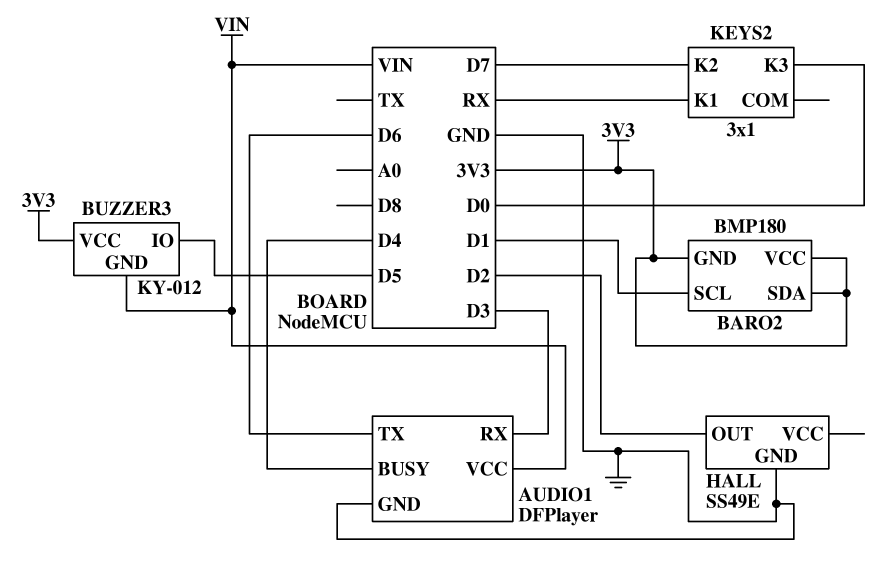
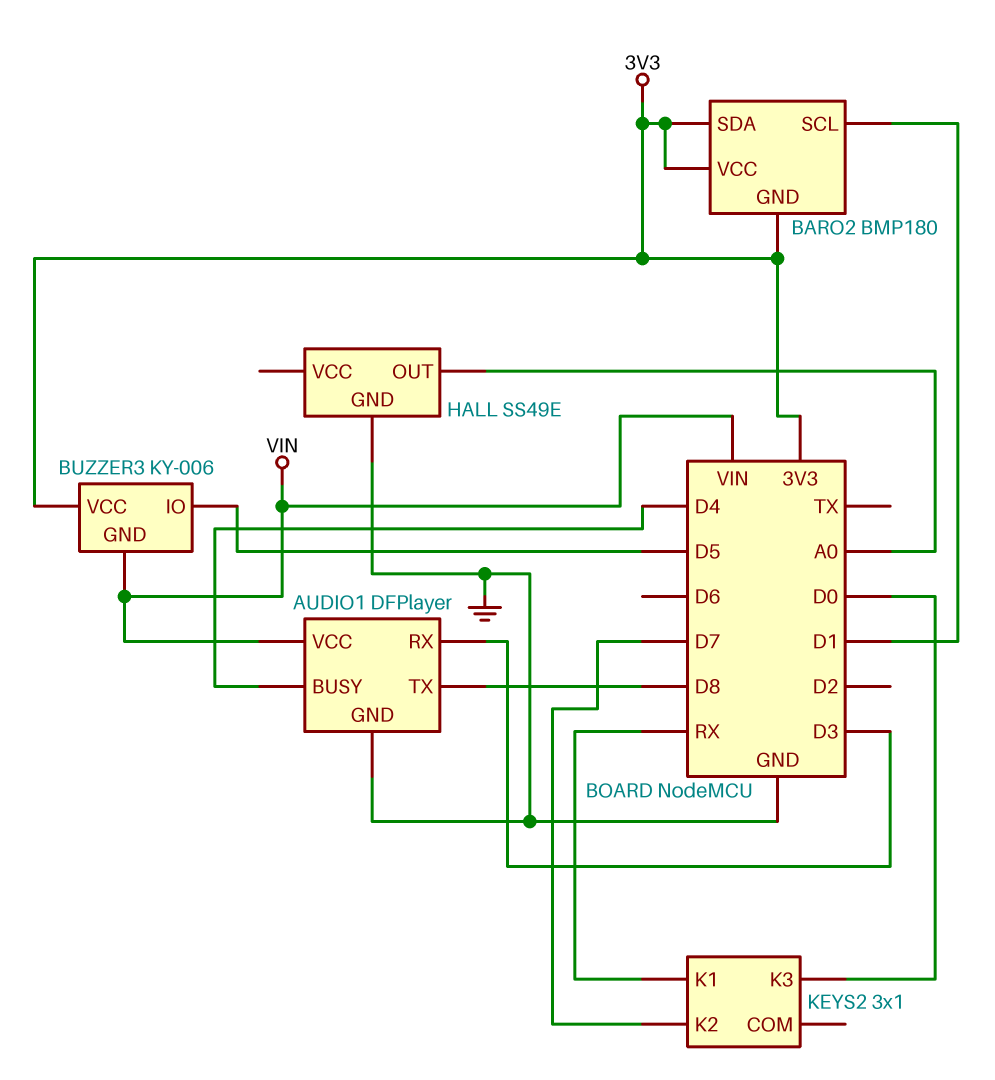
AUDIO1 pin TX: D6 -> D8
BUZZER3: KY-012 -> KY-006
HALL pin OUT: D2 -> A0

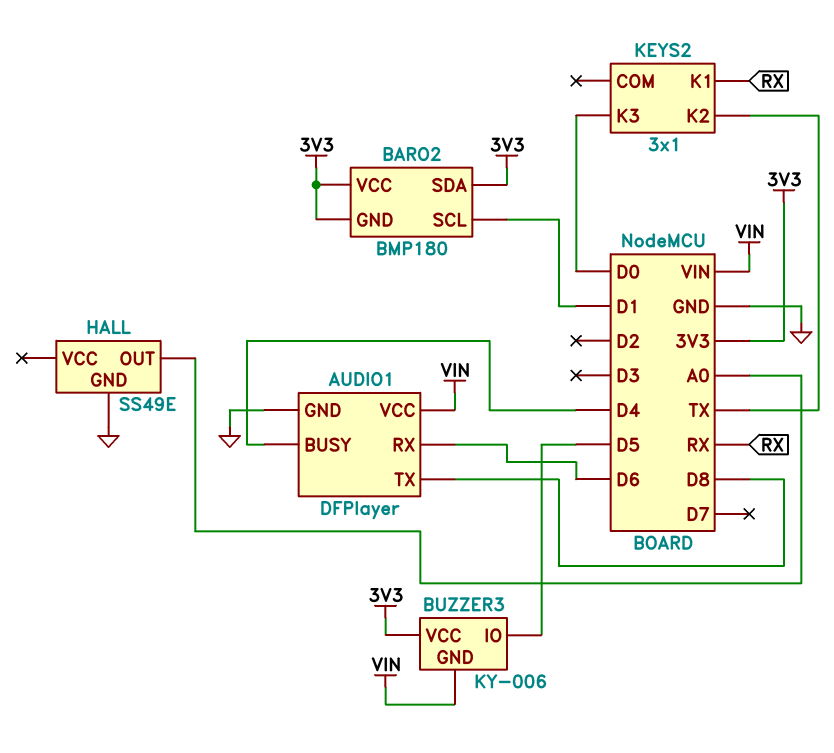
AUDIO1 pin RX: D3 -> D6
KEYS2 pin K2: D7 -> TX

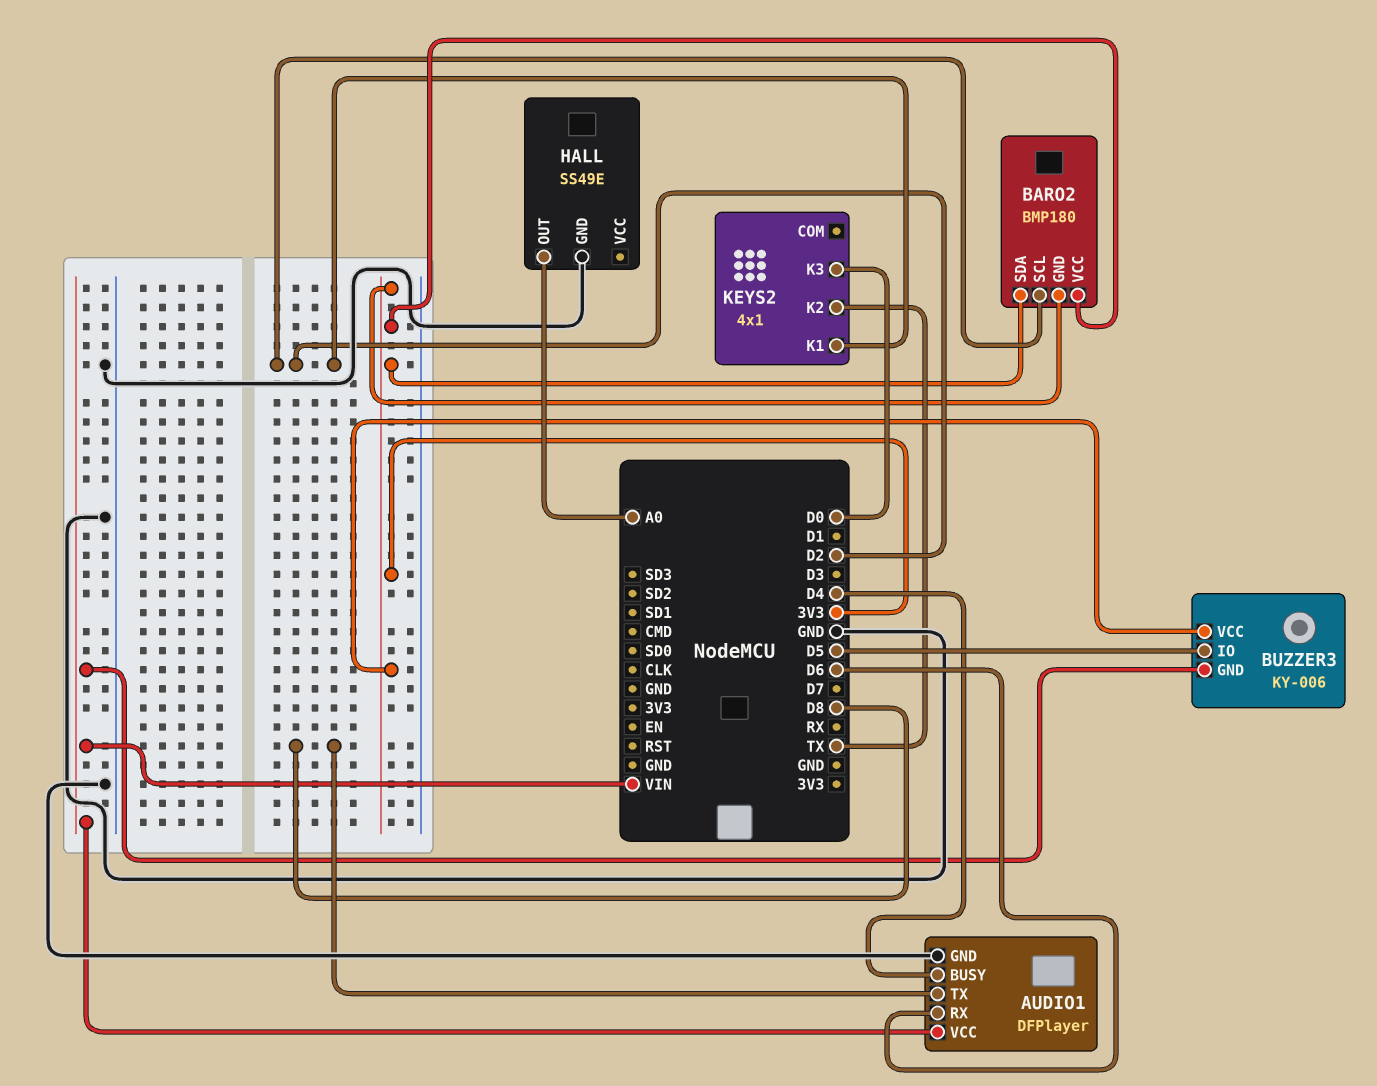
BARO2 pin SCL: D1 -> D2
KEYS2: 3x1 -> 4x1
KEYS2 pin K1: RX -> D2

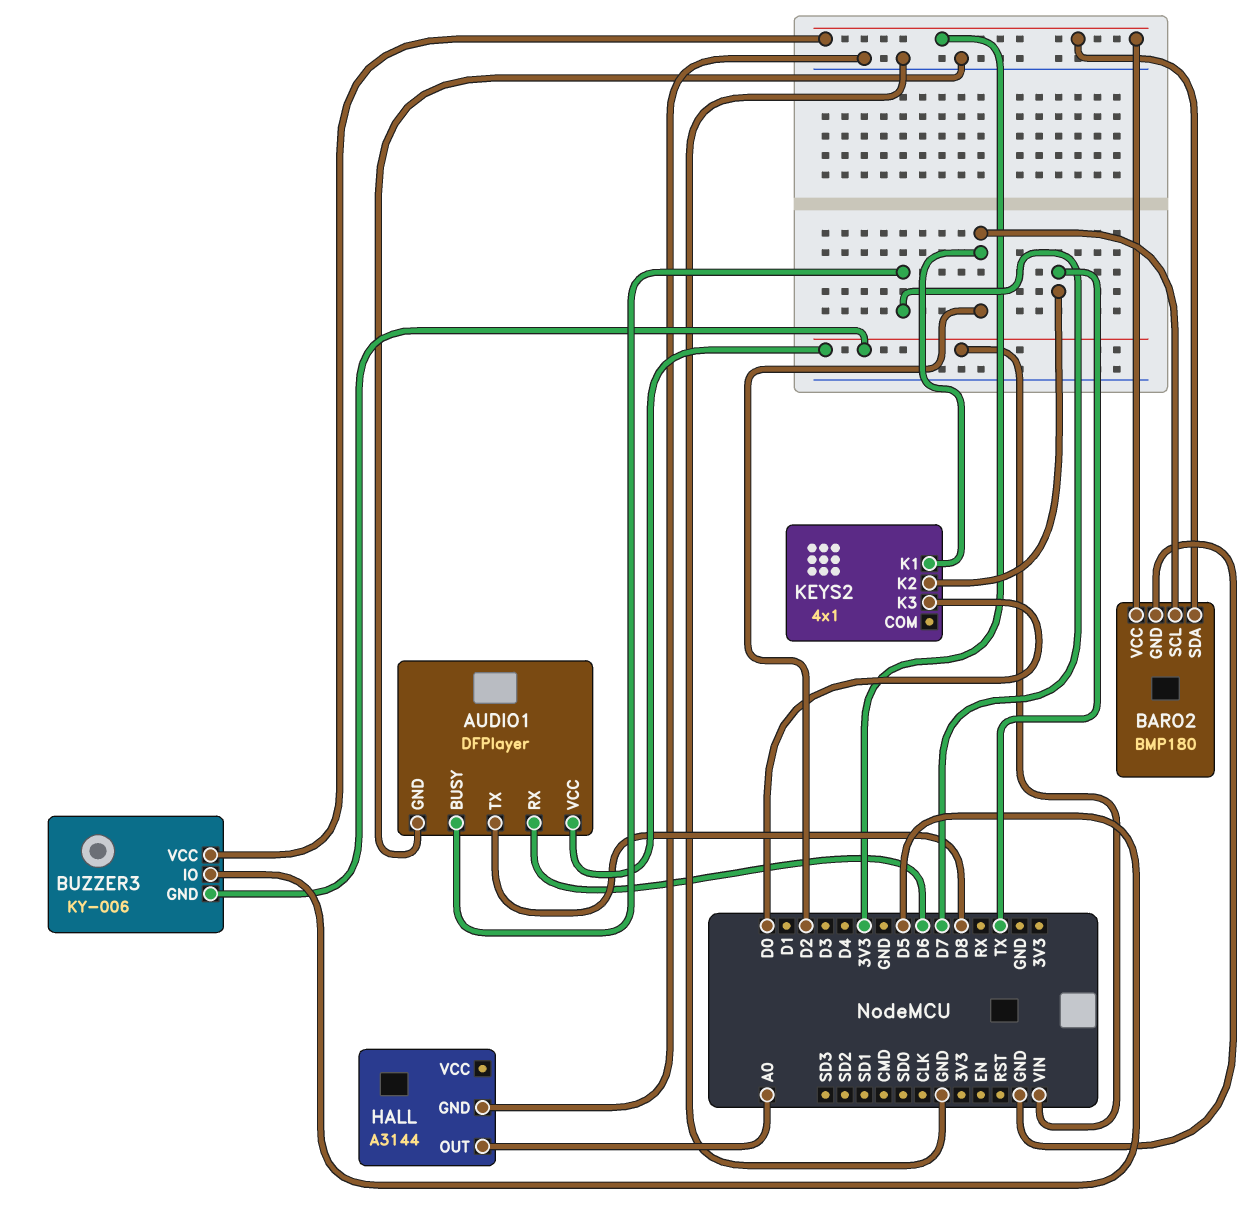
AUDIO1 pin BUSY: D4 -> D7
BARO2 pin GND: 3V3 -> GND
HALL: SS49E -> A3144

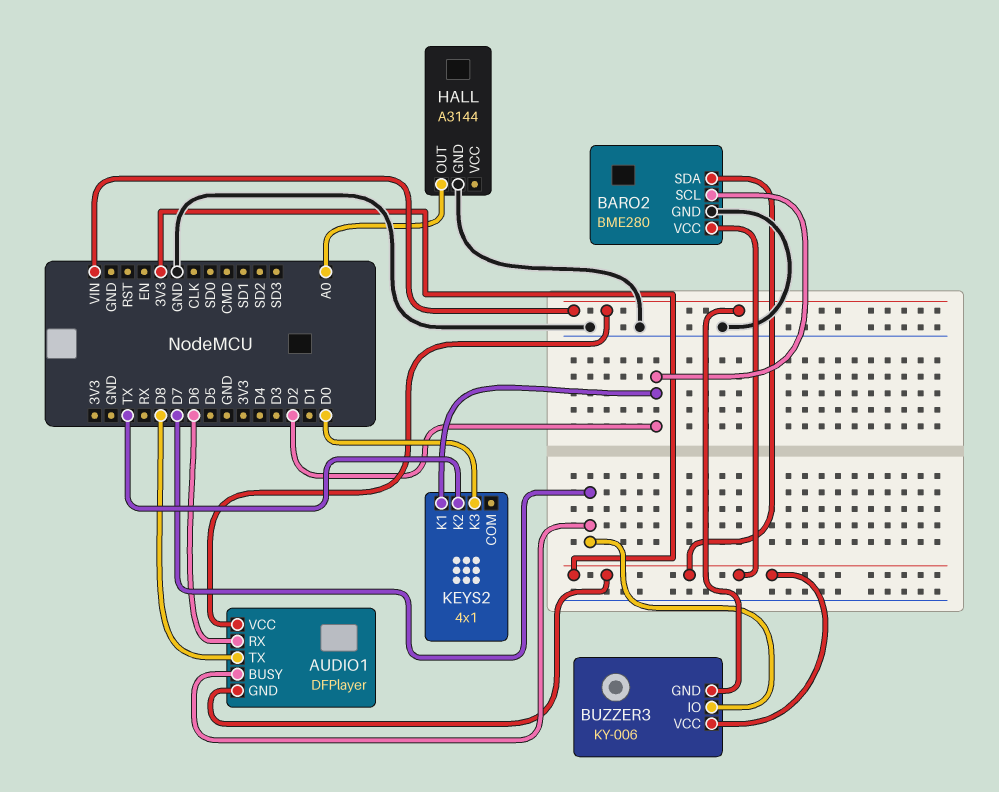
AUDIO1 pin GND: GND -> 3V3
BARO2: BMP180 -> BME280
BUZZER3 pin IO: D5 -> D7

